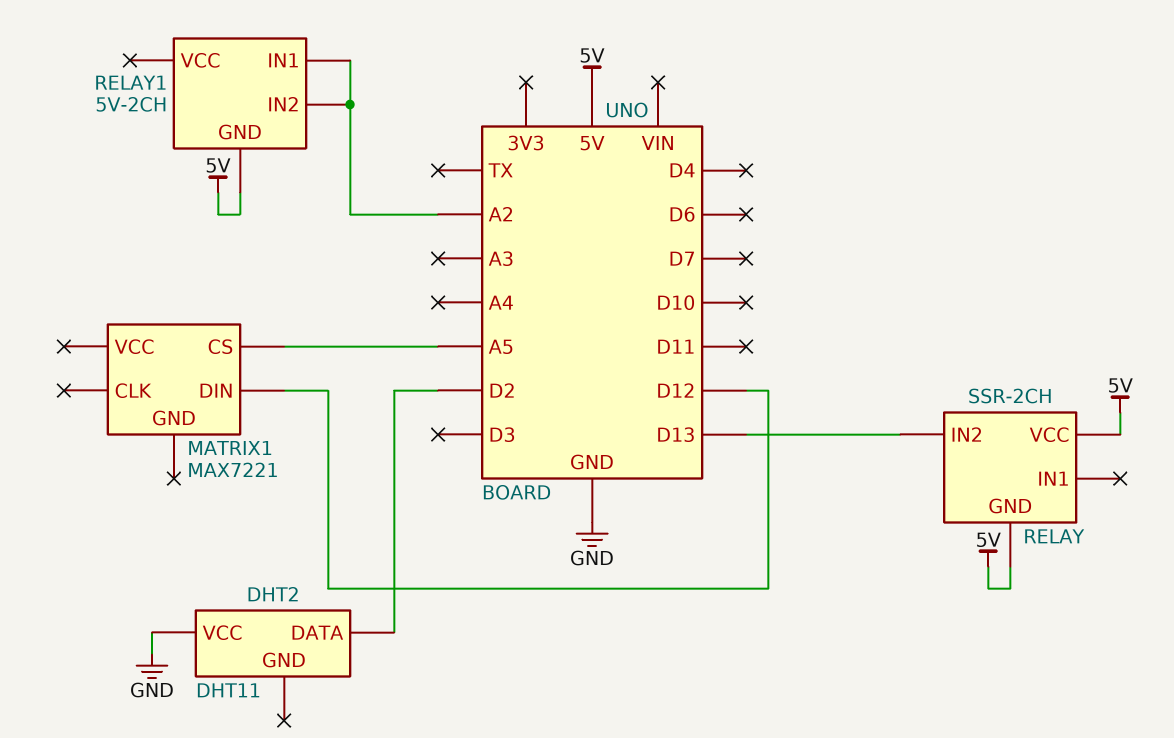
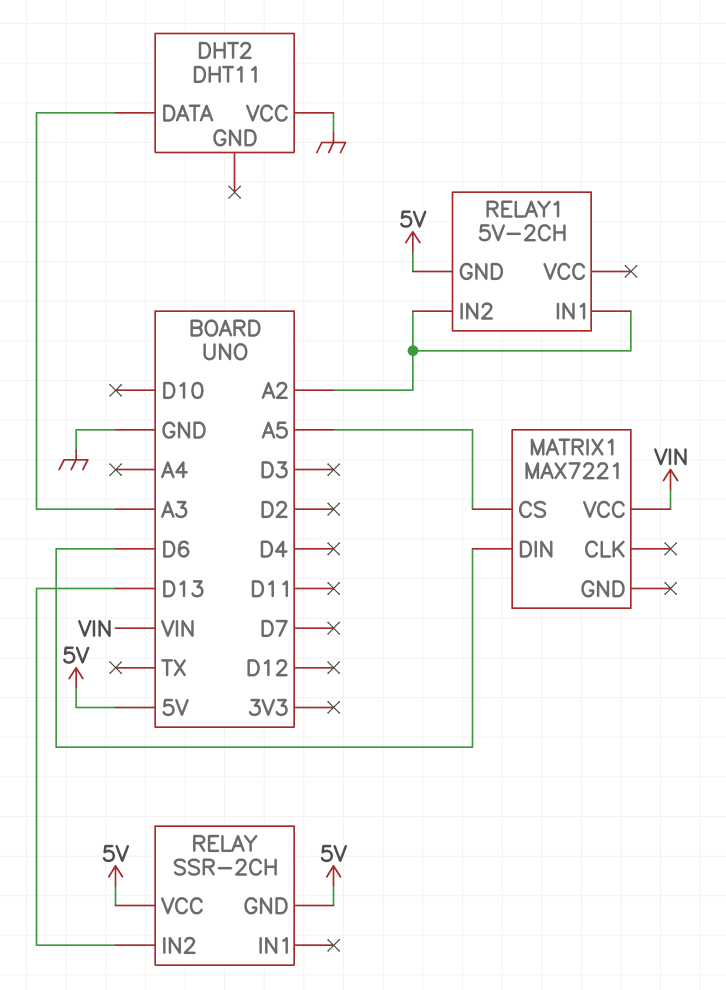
DHT2 pin DATA: D2 -> A3
MATRIX1 pin DIN: D12 -> D6
MATRIX1 pin VCC: none -> VIN

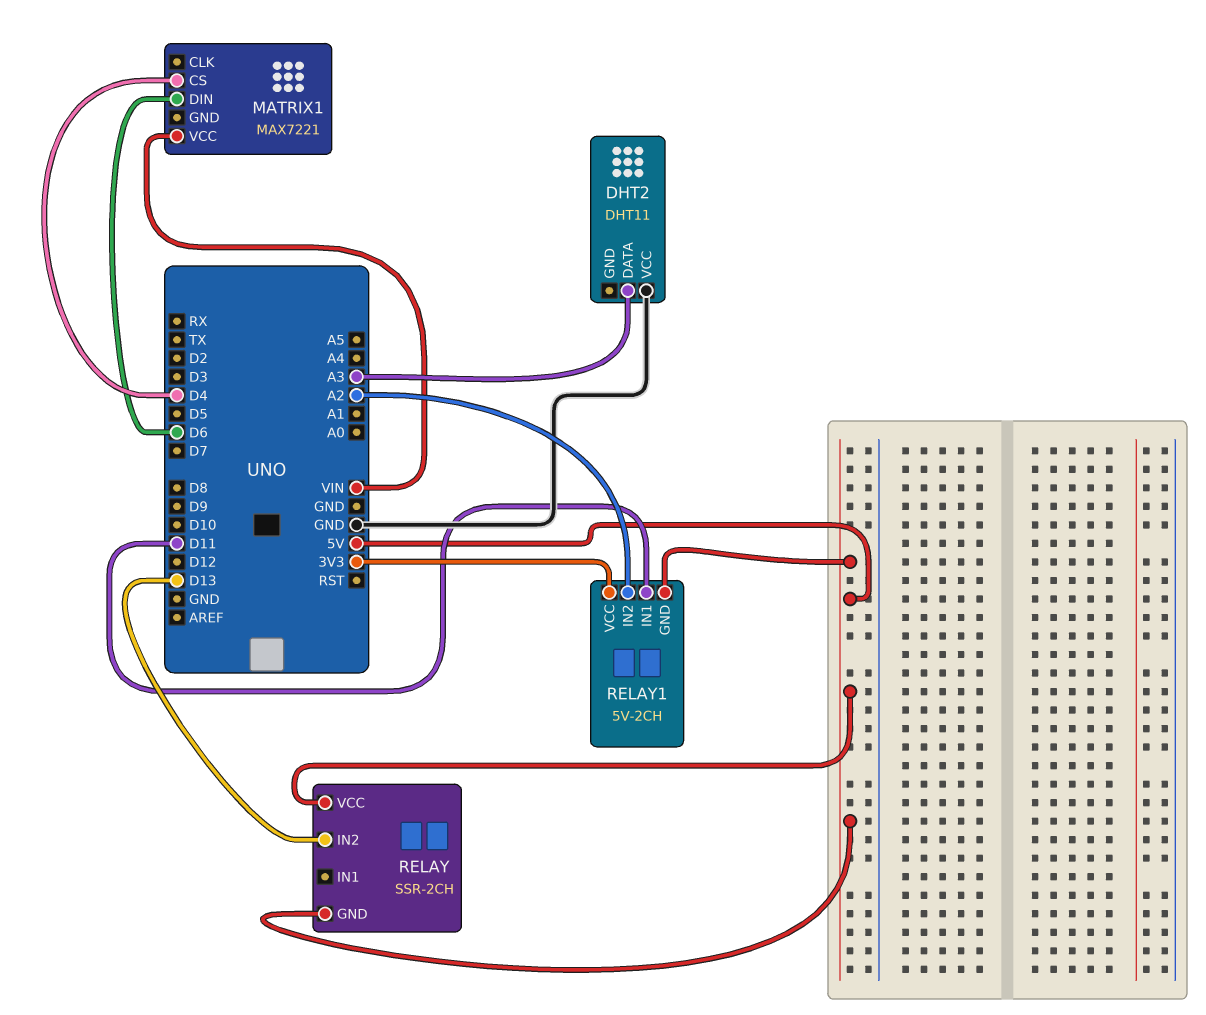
MATRIX1 pin CS: A5 -> D4
RELAY1 pin IN1: A2 -> D11
RELAY1 pin VCC: none -> 3V3

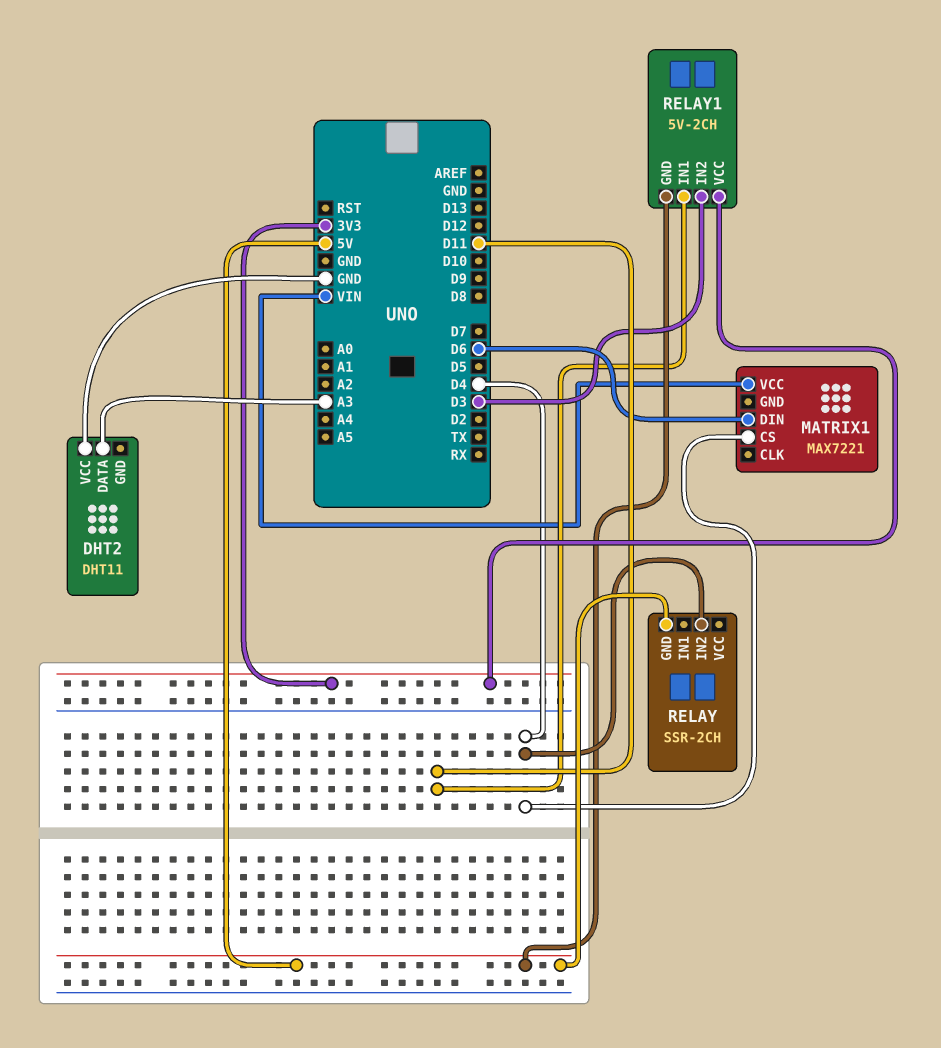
RELAY pin IN2: D13 -> D4
RELAY pin VCC: 5V -> none
RELAY1 pin IN2: A2 -> D3

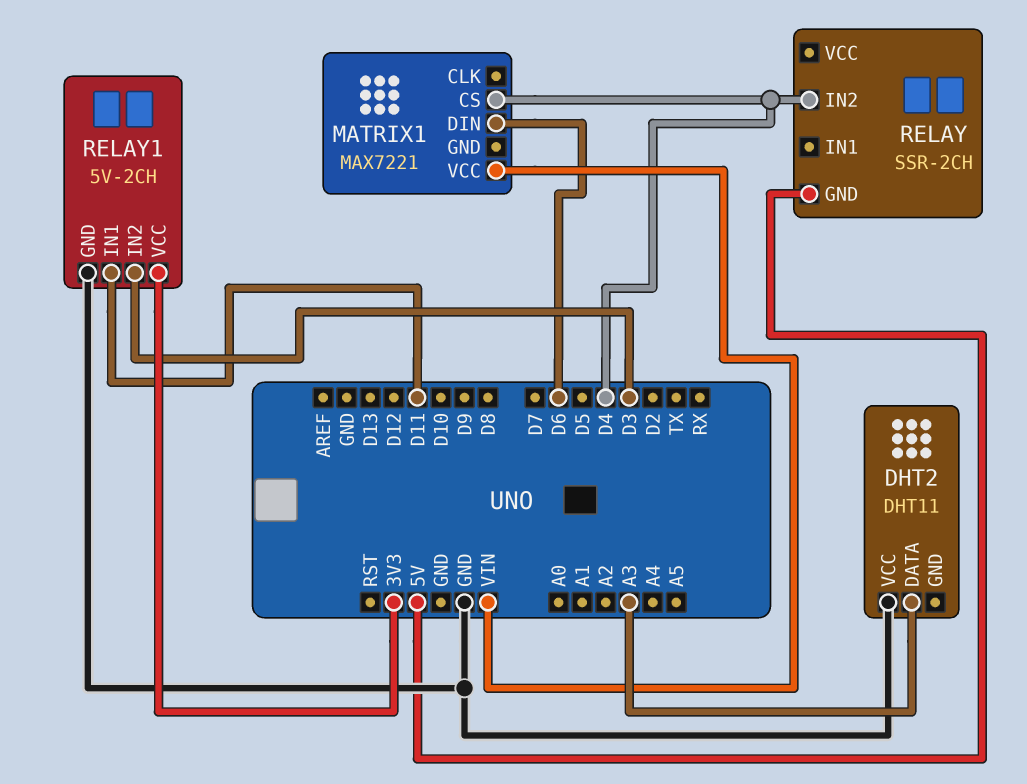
RELAY1 pin GND: 5V -> GND

